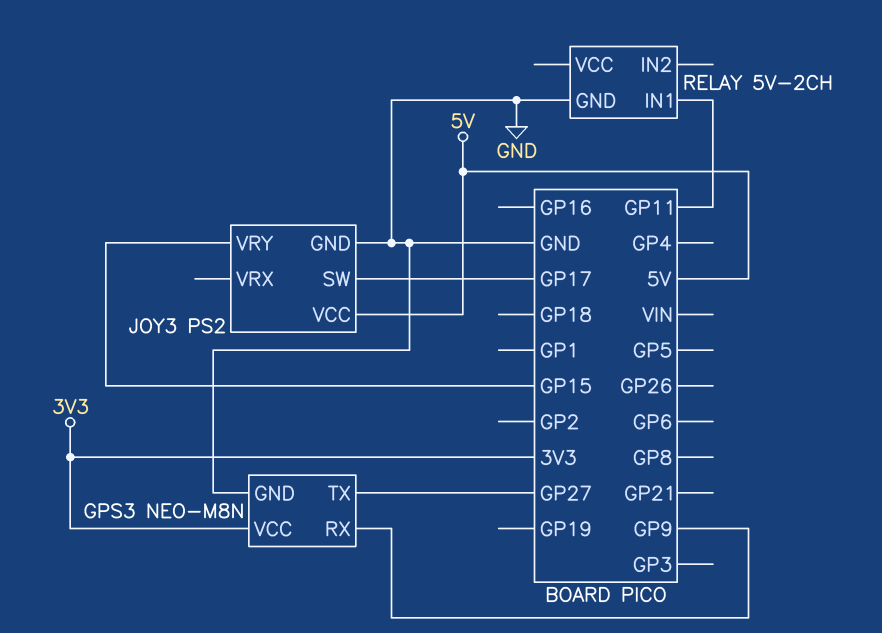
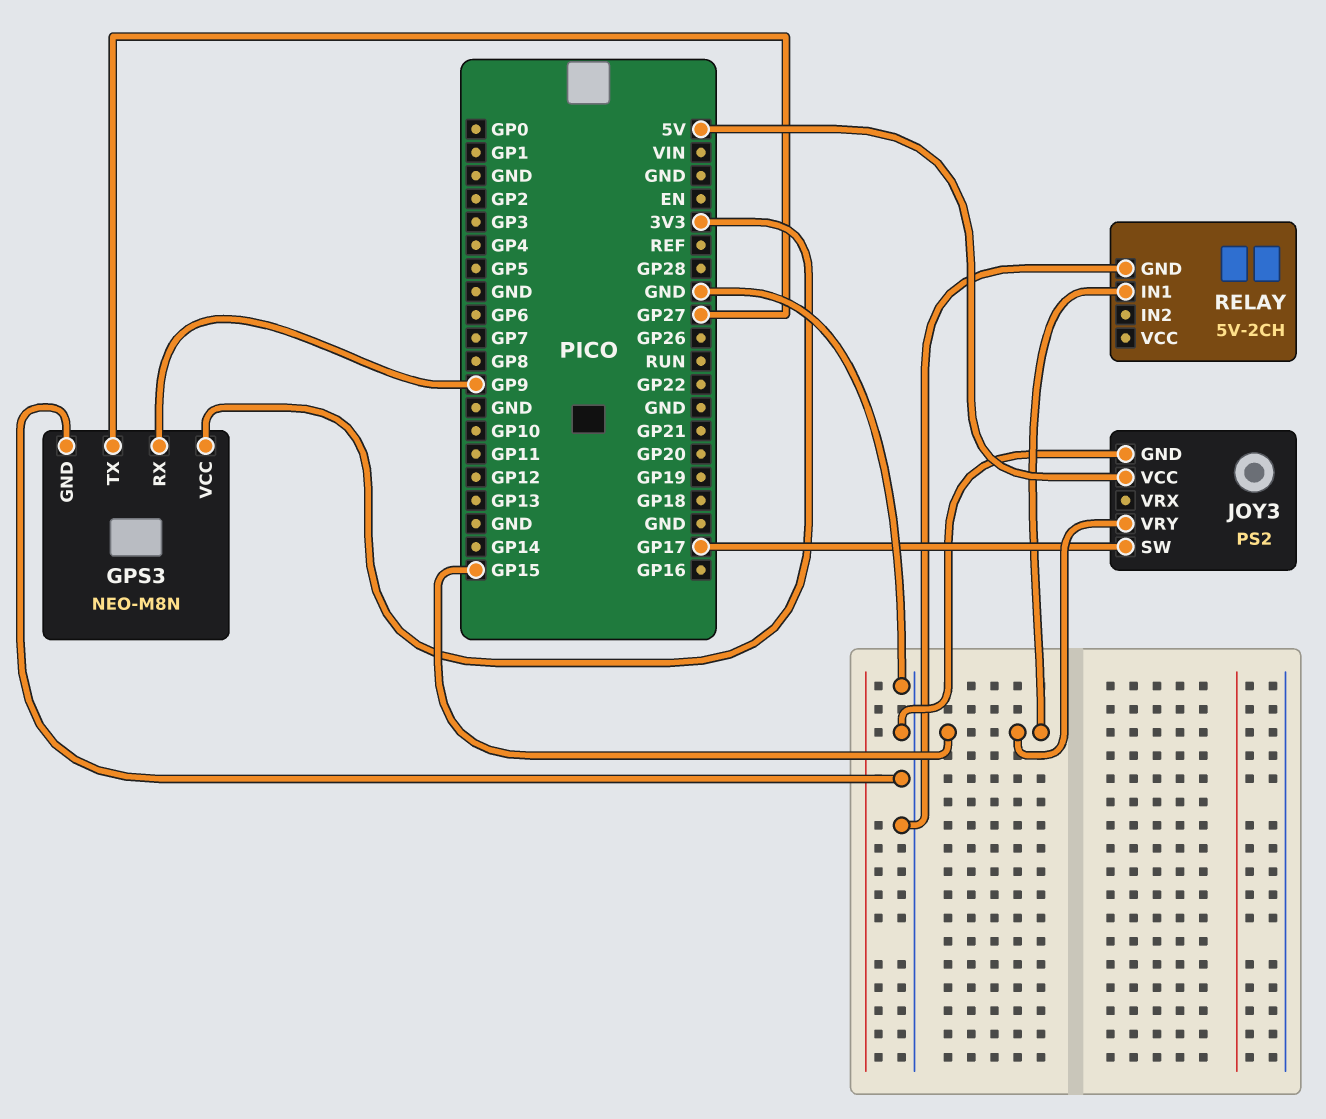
RELAY pin IN1: GP11 -> GP15

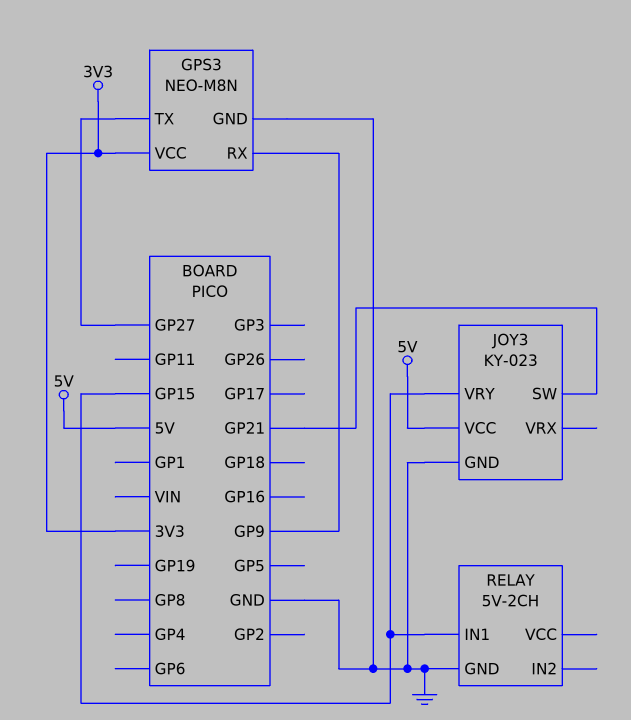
JOY3: PS2 -> KY-023
JOY3 pin SW: GP17 -> GP21

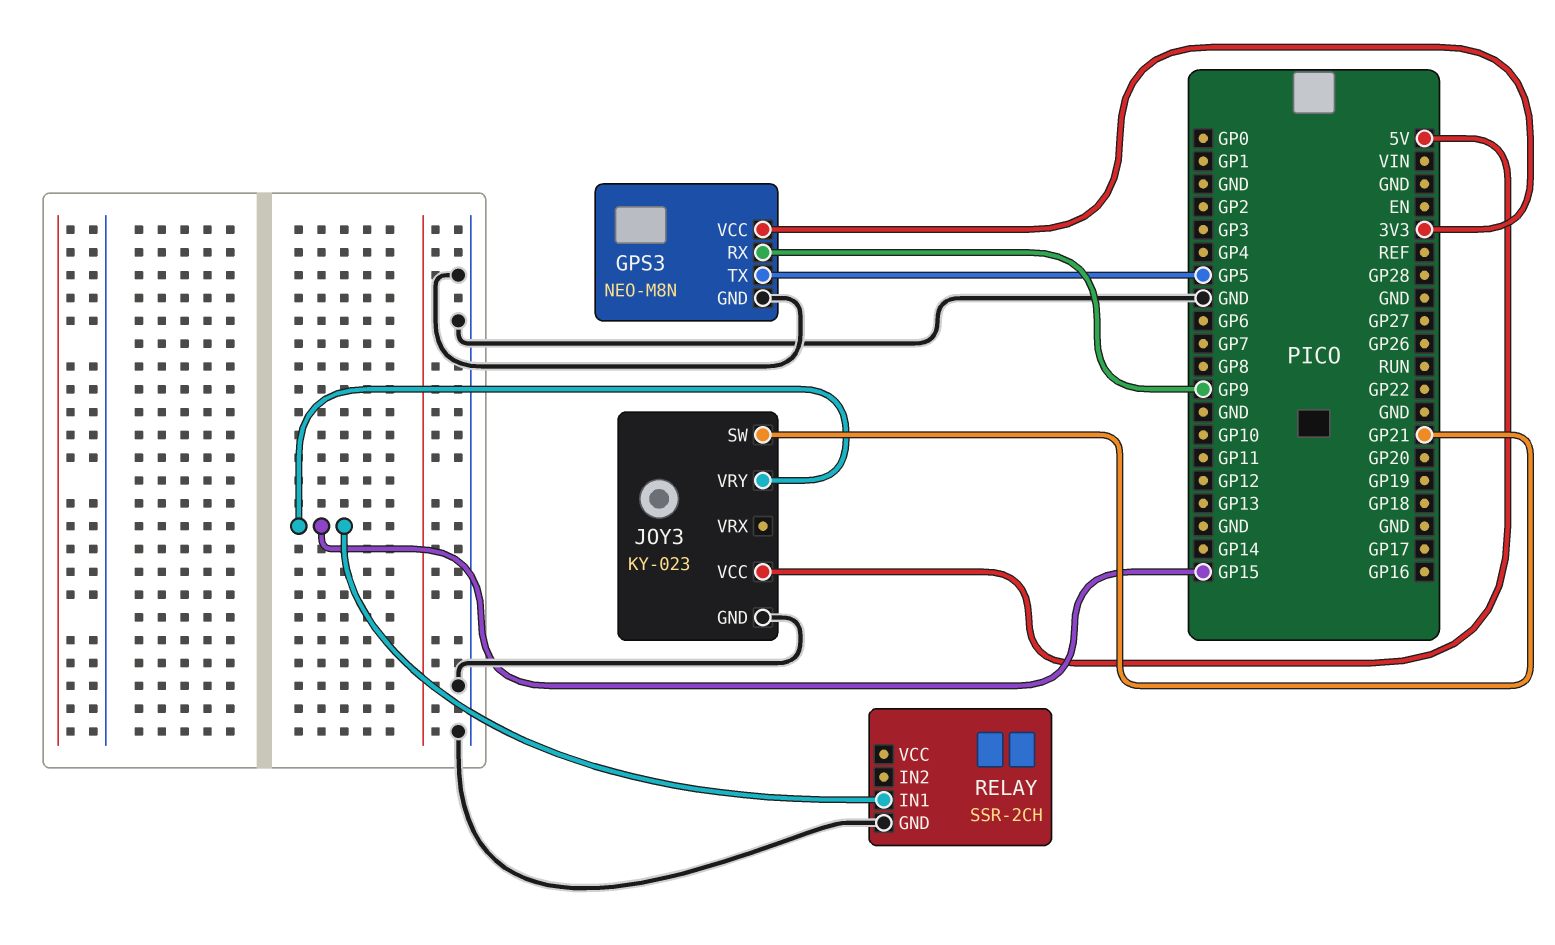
GPS3 pin TX: GP27 -> GP5
RELAY: 5V-2CH -> SSR-2CH

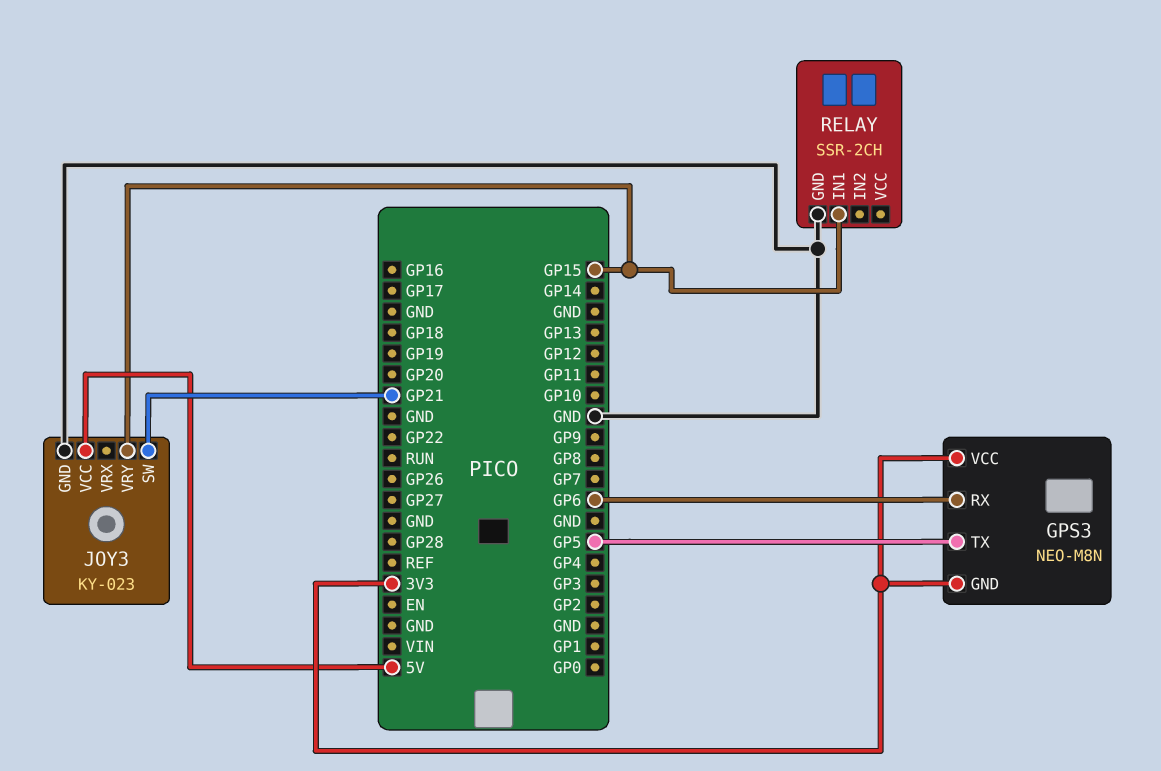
GPS3 pin GND: GND -> 3V3
GPS3 pin RX: GP9 -> GP6

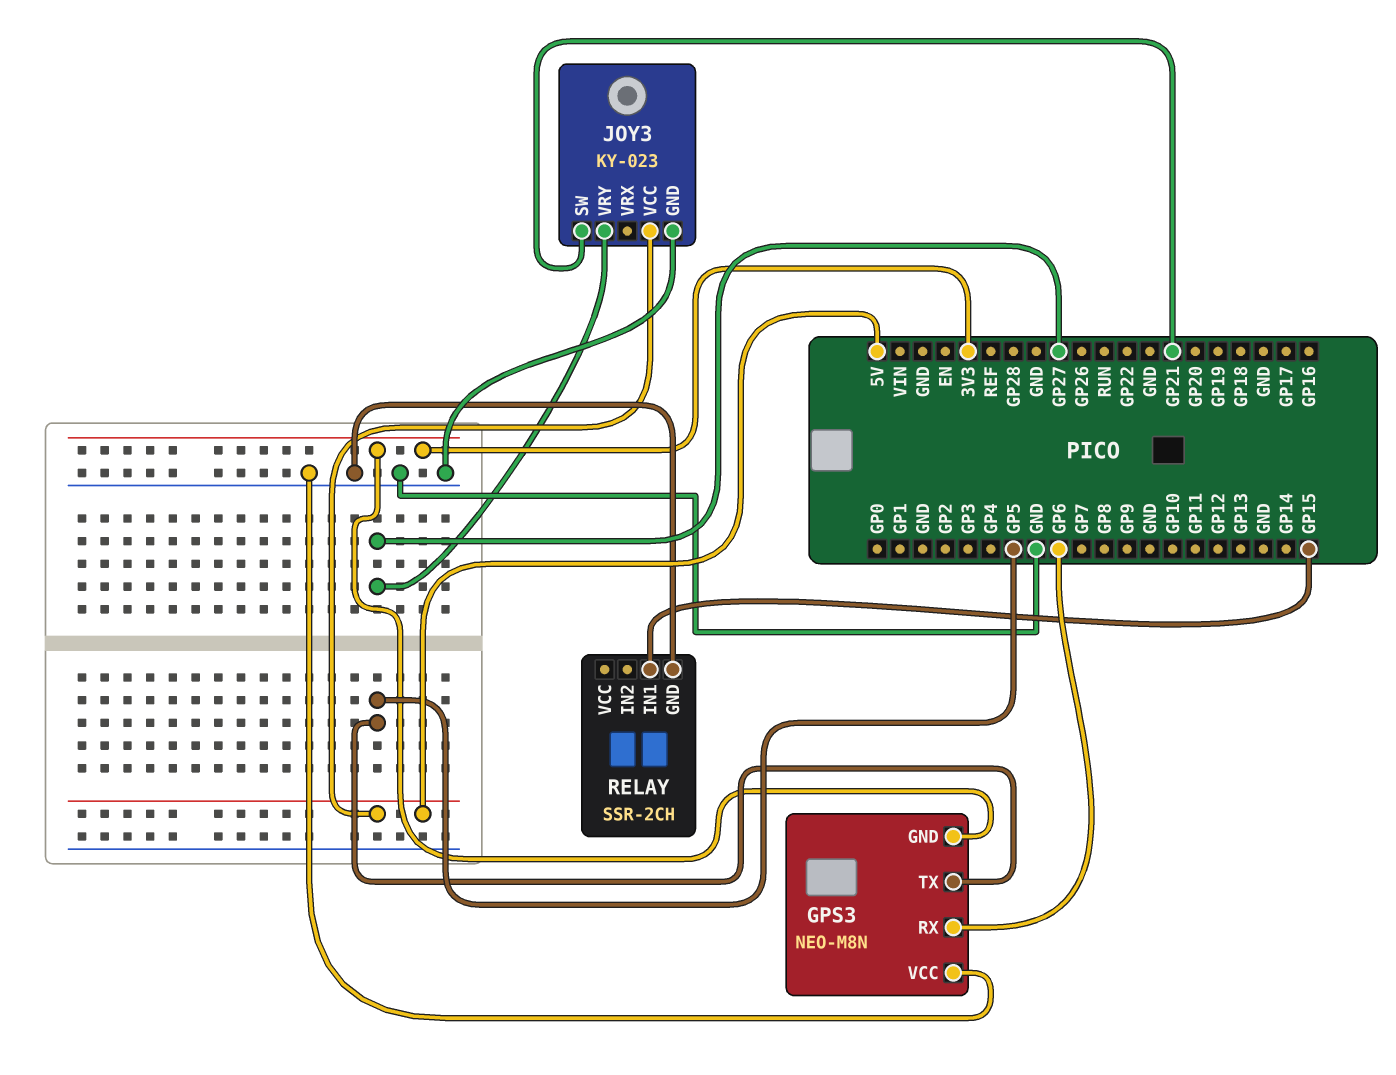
GPS3 pin VCC: 3V3 -> GND
JOY3 pin VRY: GP15 -> GP27

